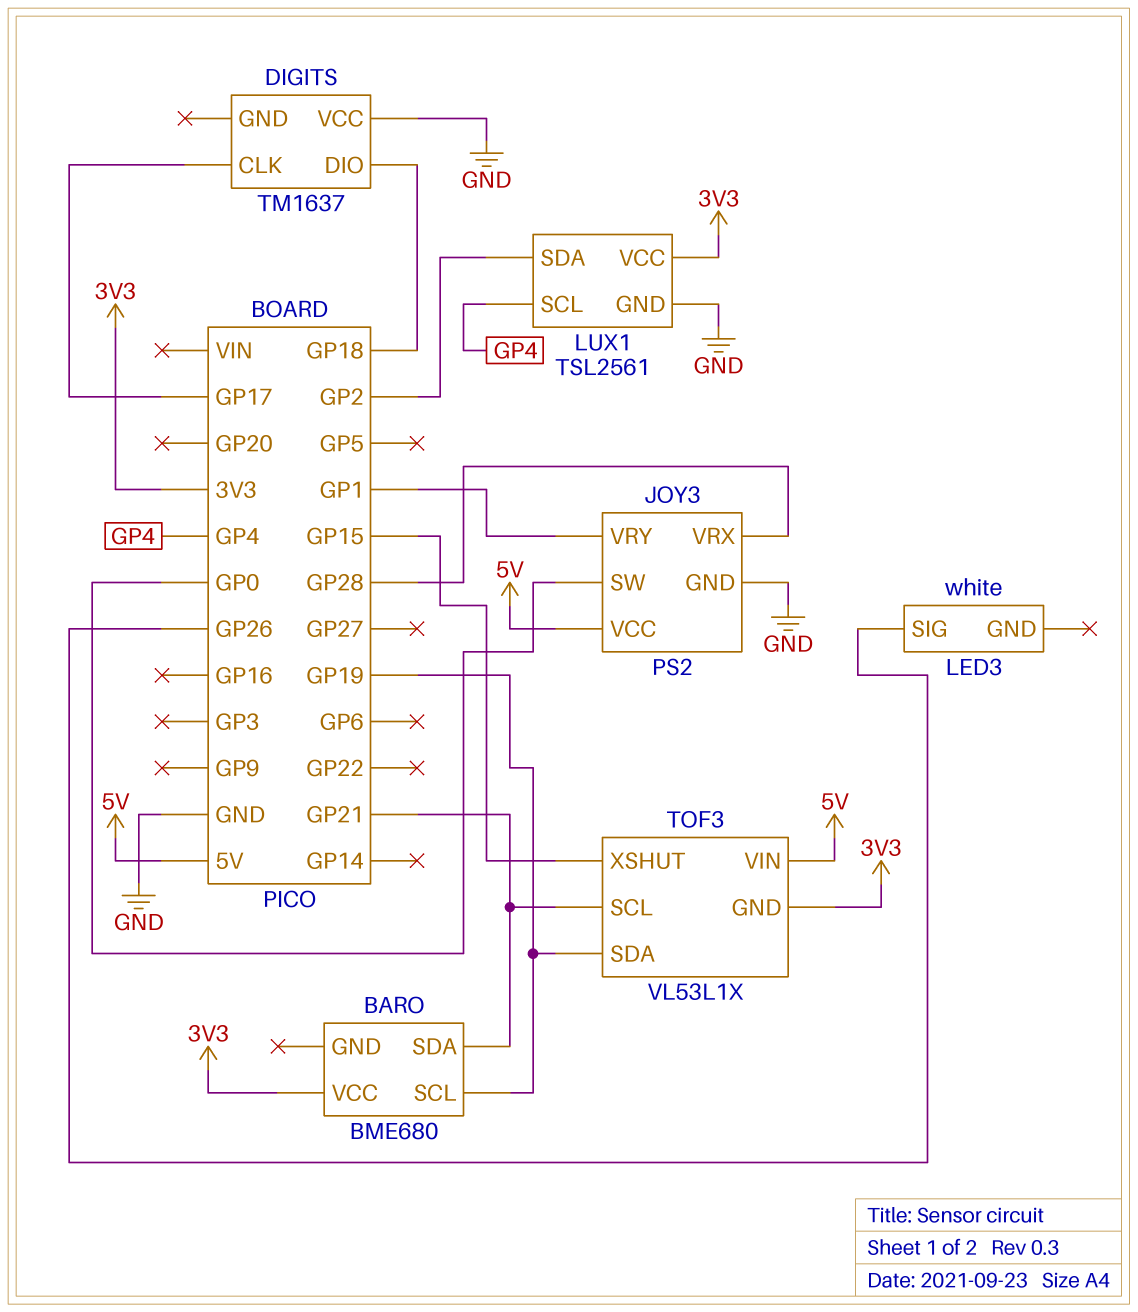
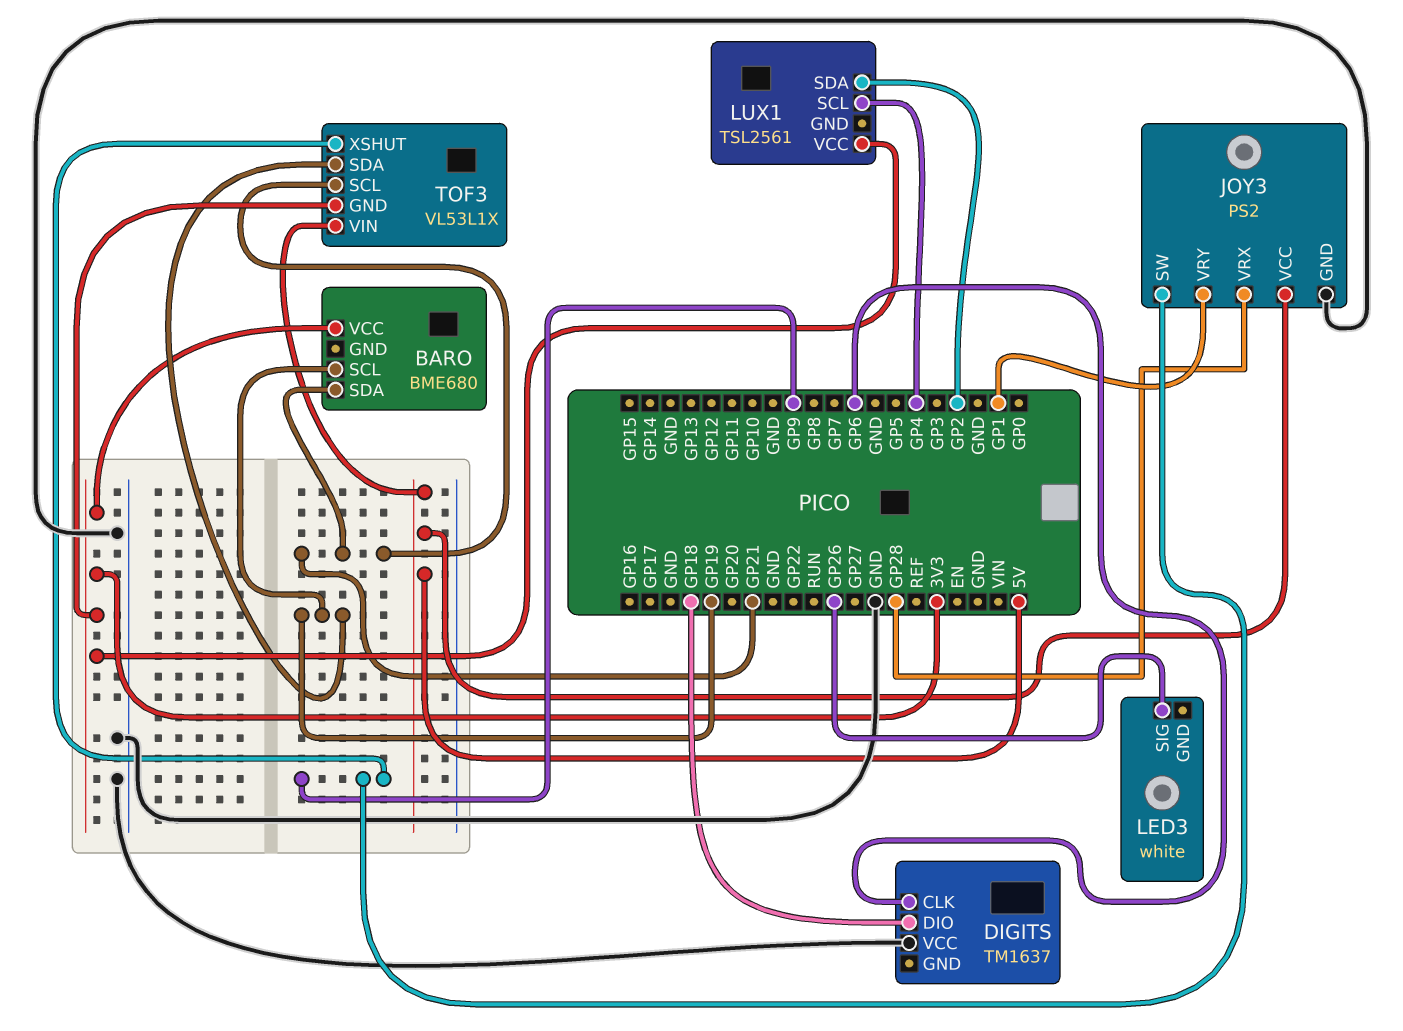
DIGITS pin CLK: GP17 -> GP6
JOY3 pin SW: GP0 -> GP9
LUX1 pin GND: GND -> none
TOF3 pin XSHUT: GP15 -> GP9

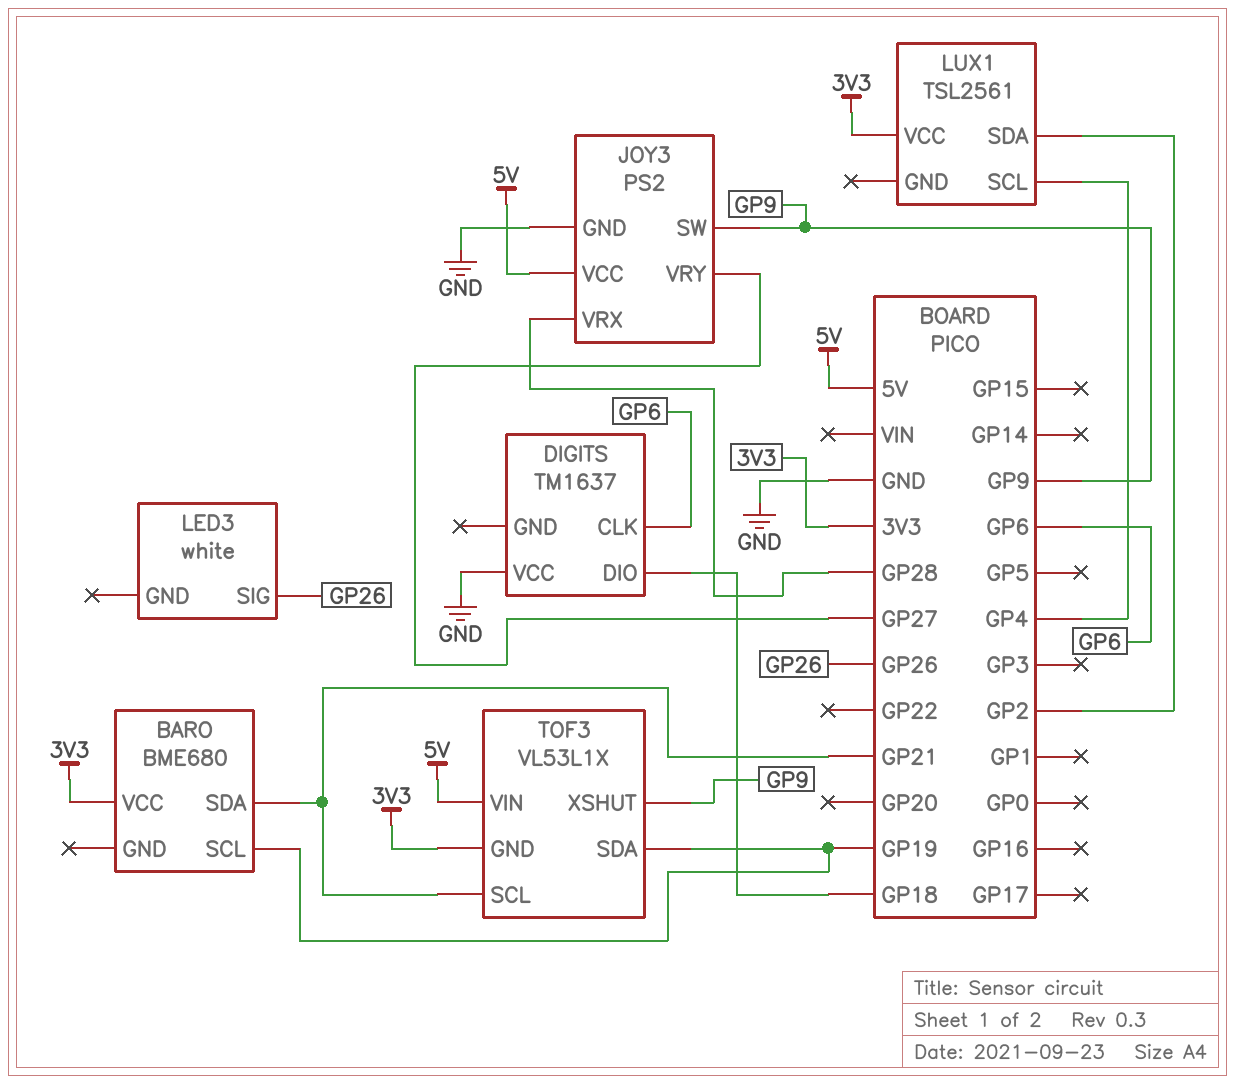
JOY3 pin VRY: GP1 -> GP27

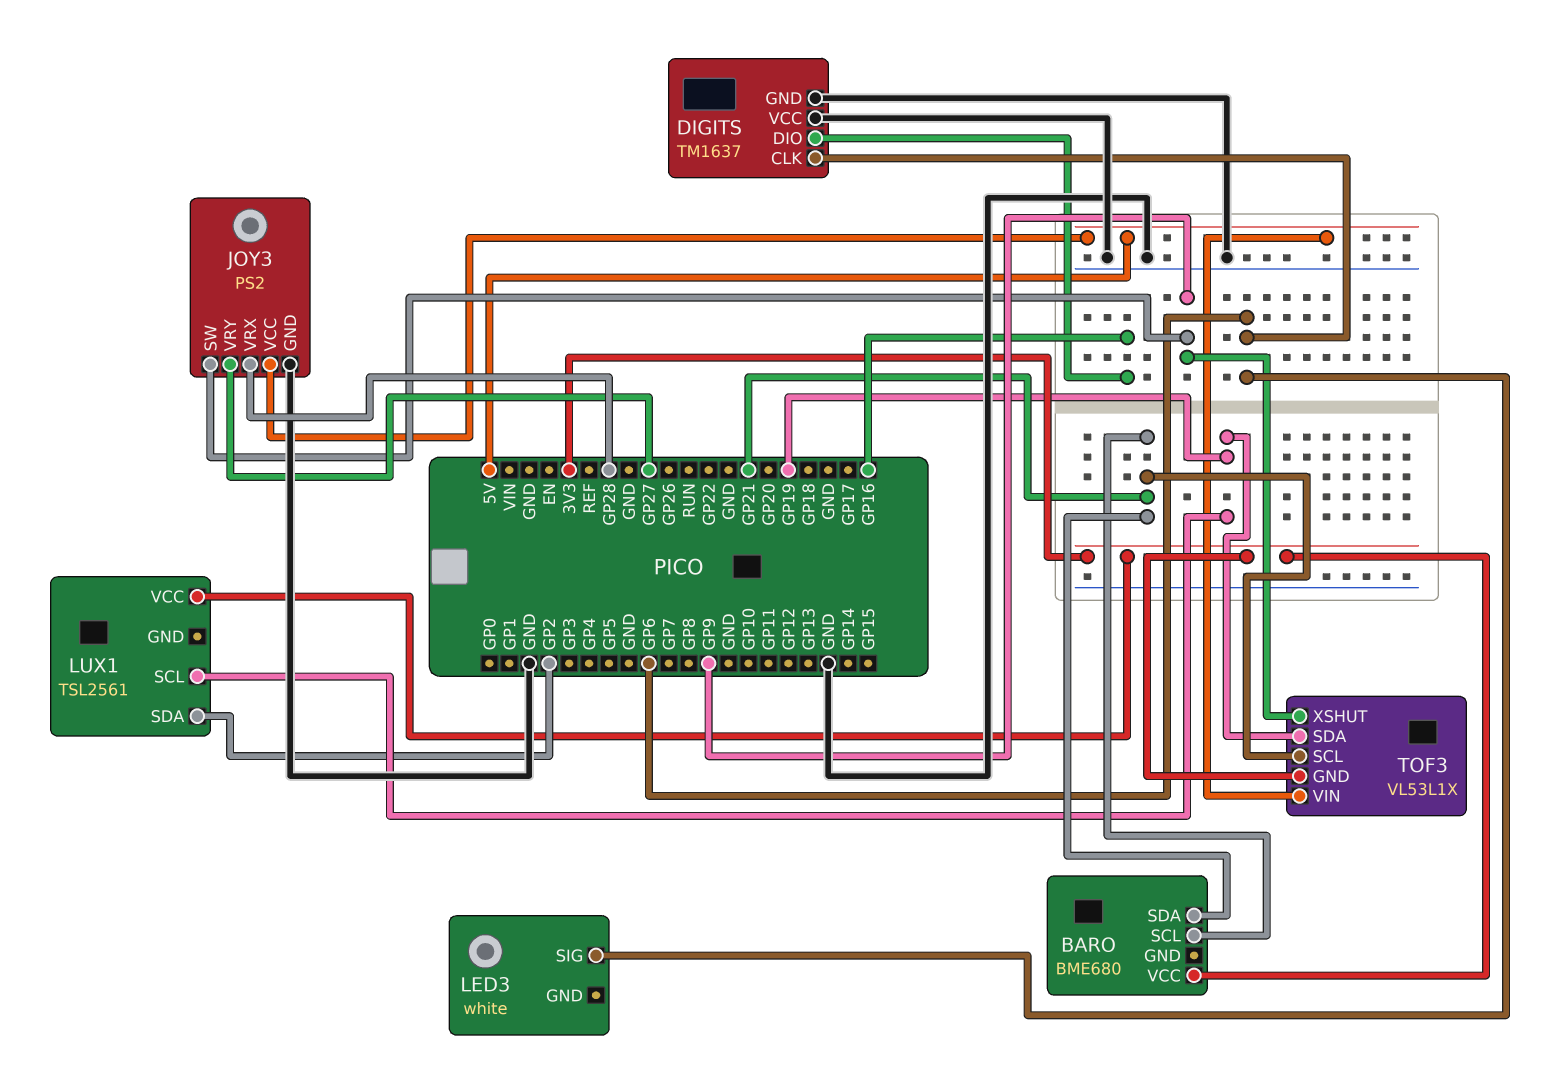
BARO pin SCL: GP19 -> GP21
DIGITS pin DIO: GP18 -> GP16
DIGITS pin GND: none -> GND
LED3 pin SIG: GP26 -> GP6
LUX1 pin SCL: GP4 -> GP19

